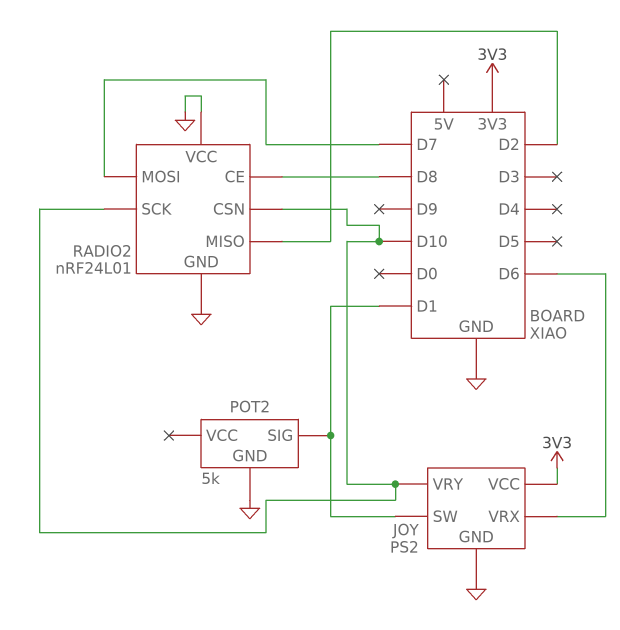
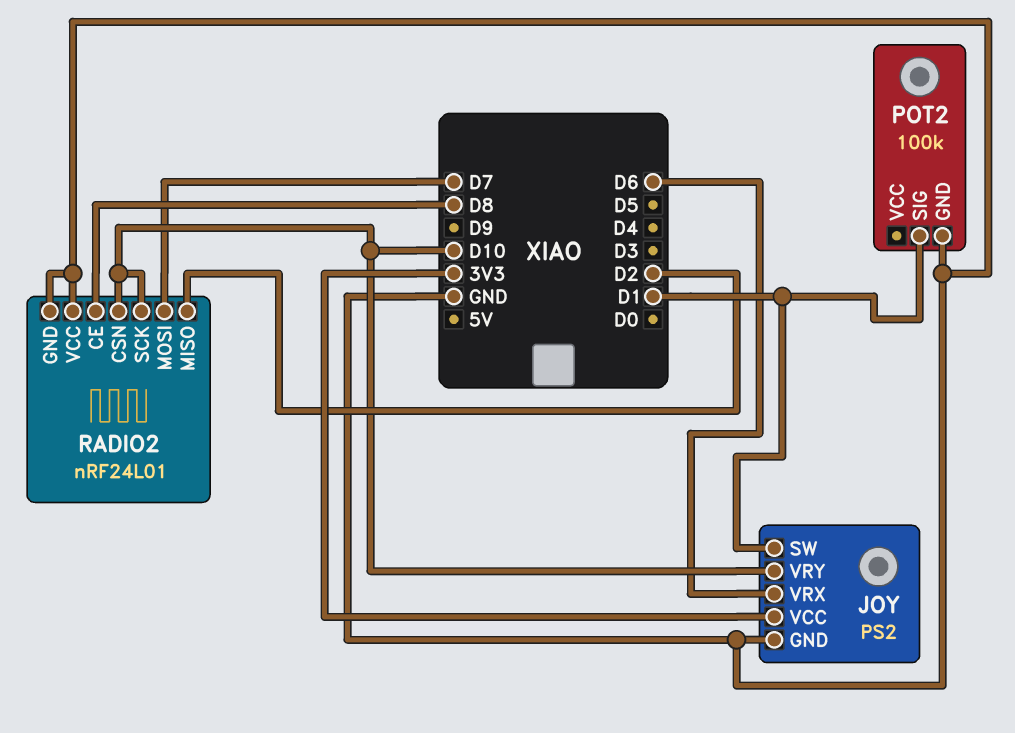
POT2: 5k -> 100k

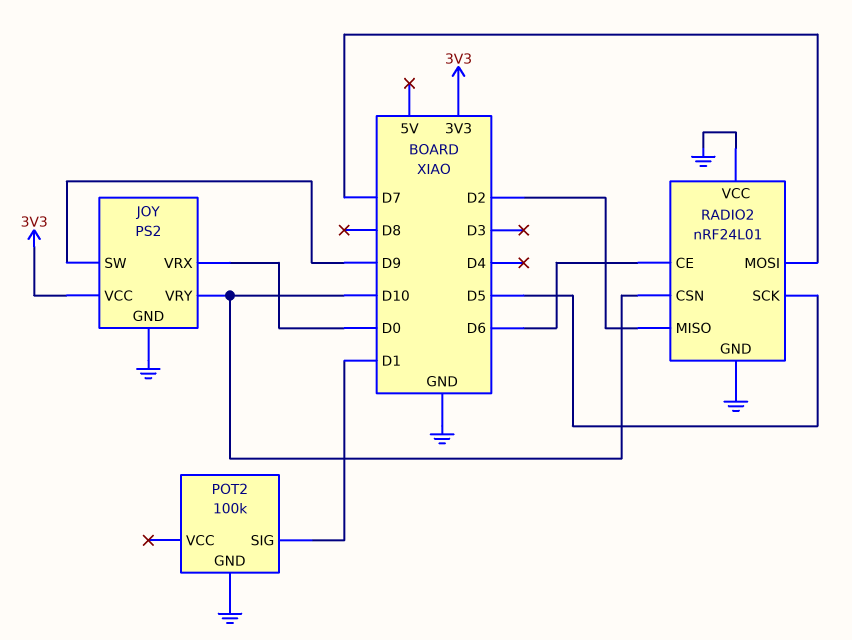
JOY pin SW: D1 -> D9
JOY pin VRX: D6 -> D0
RADIO2 pin CE: D8 -> D6
RADIO2 pin SCK: D10 -> D5

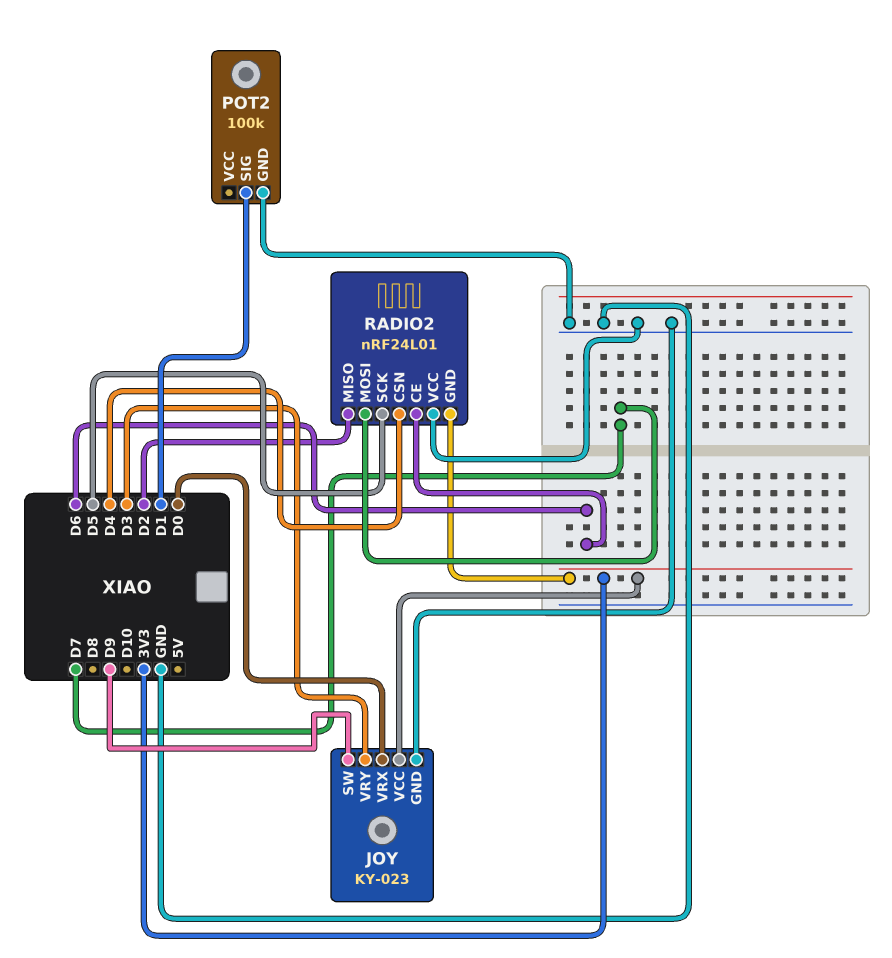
JOY: PS2 -> KY-023
JOY pin VRY: D10 -> D3
RADIO2 pin CSN: D10 -> D4
RADIO2 pin GND: GND -> 3V3

